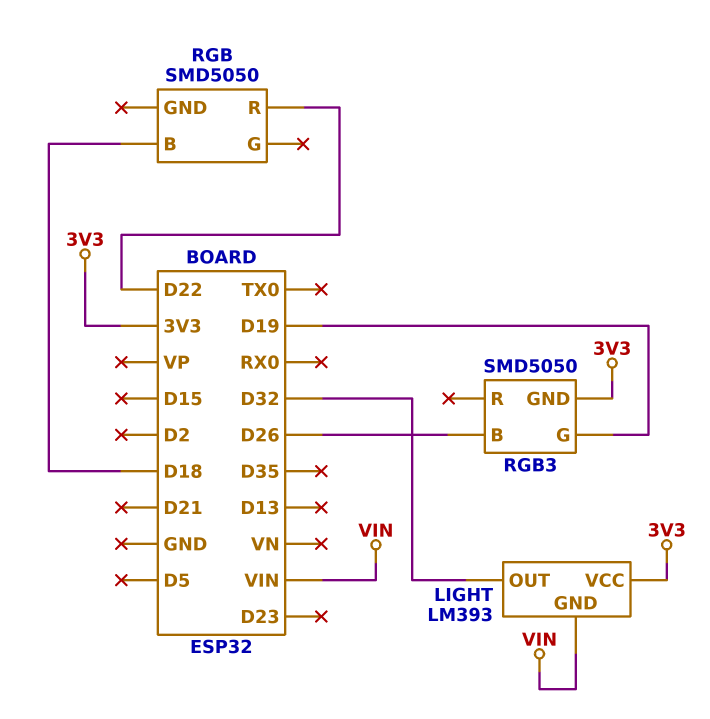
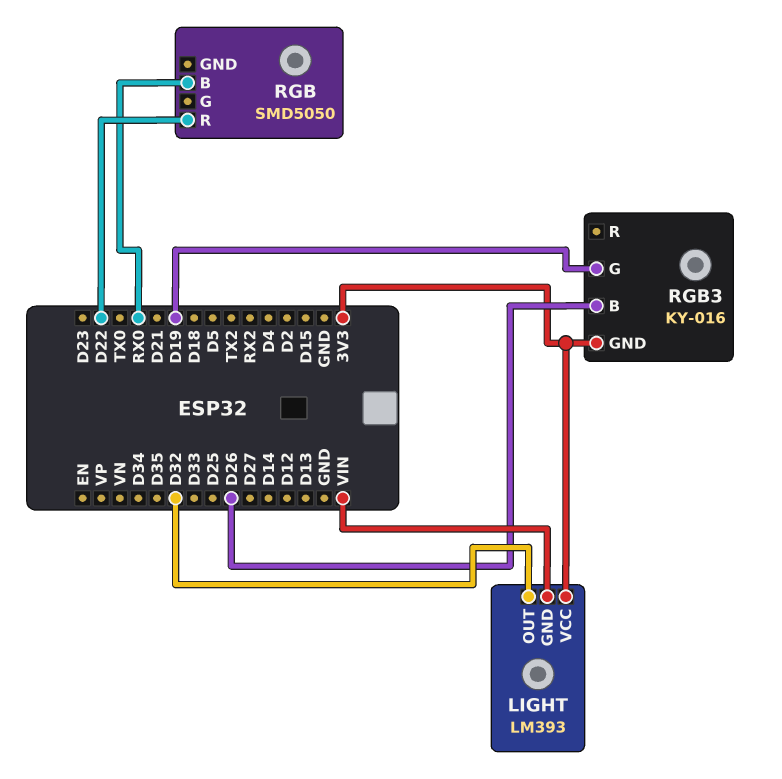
RGB pin B: D18 -> RX0
RGB3: SMD5050 -> KY-016

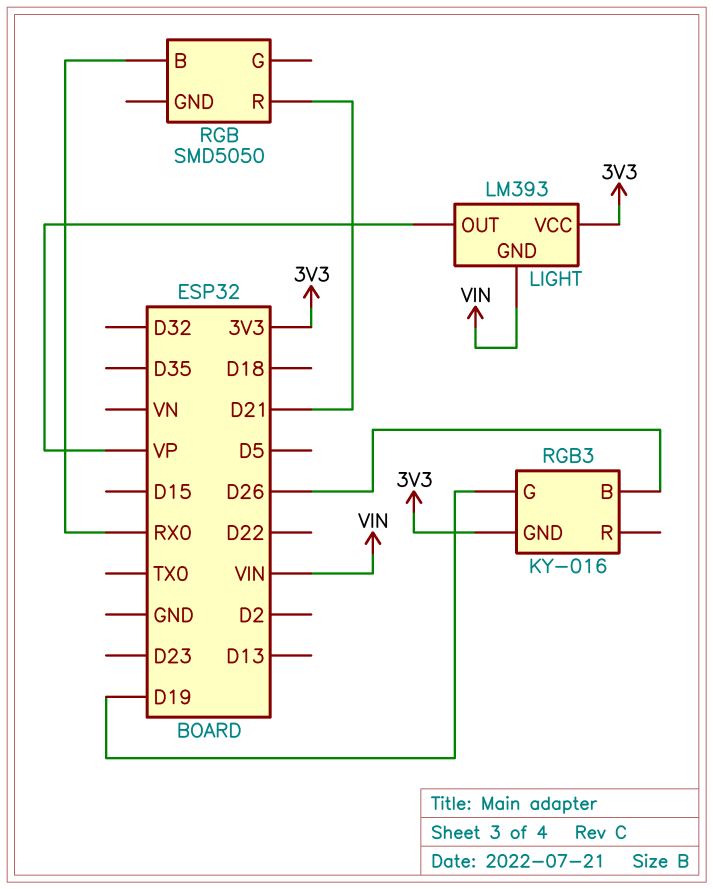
LIGHT pin OUT: D32 -> VP
RGB pin R: D22 -> D21

